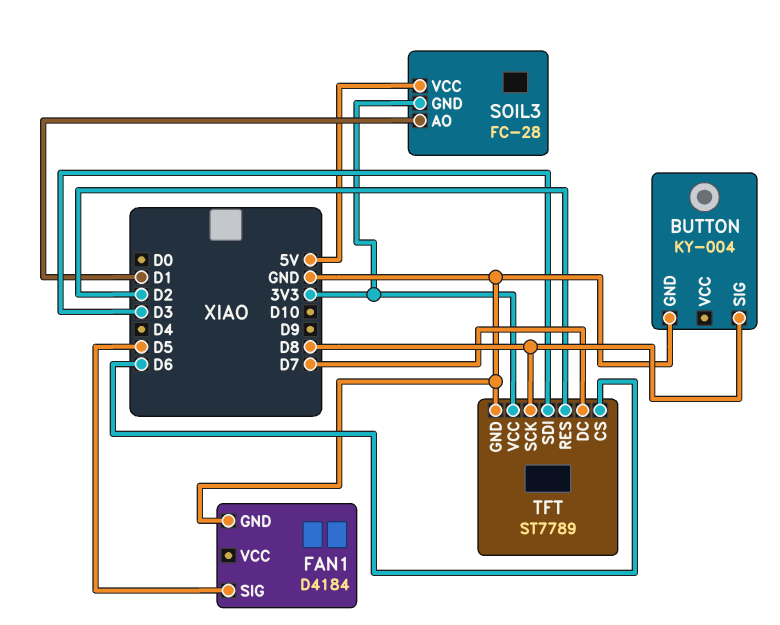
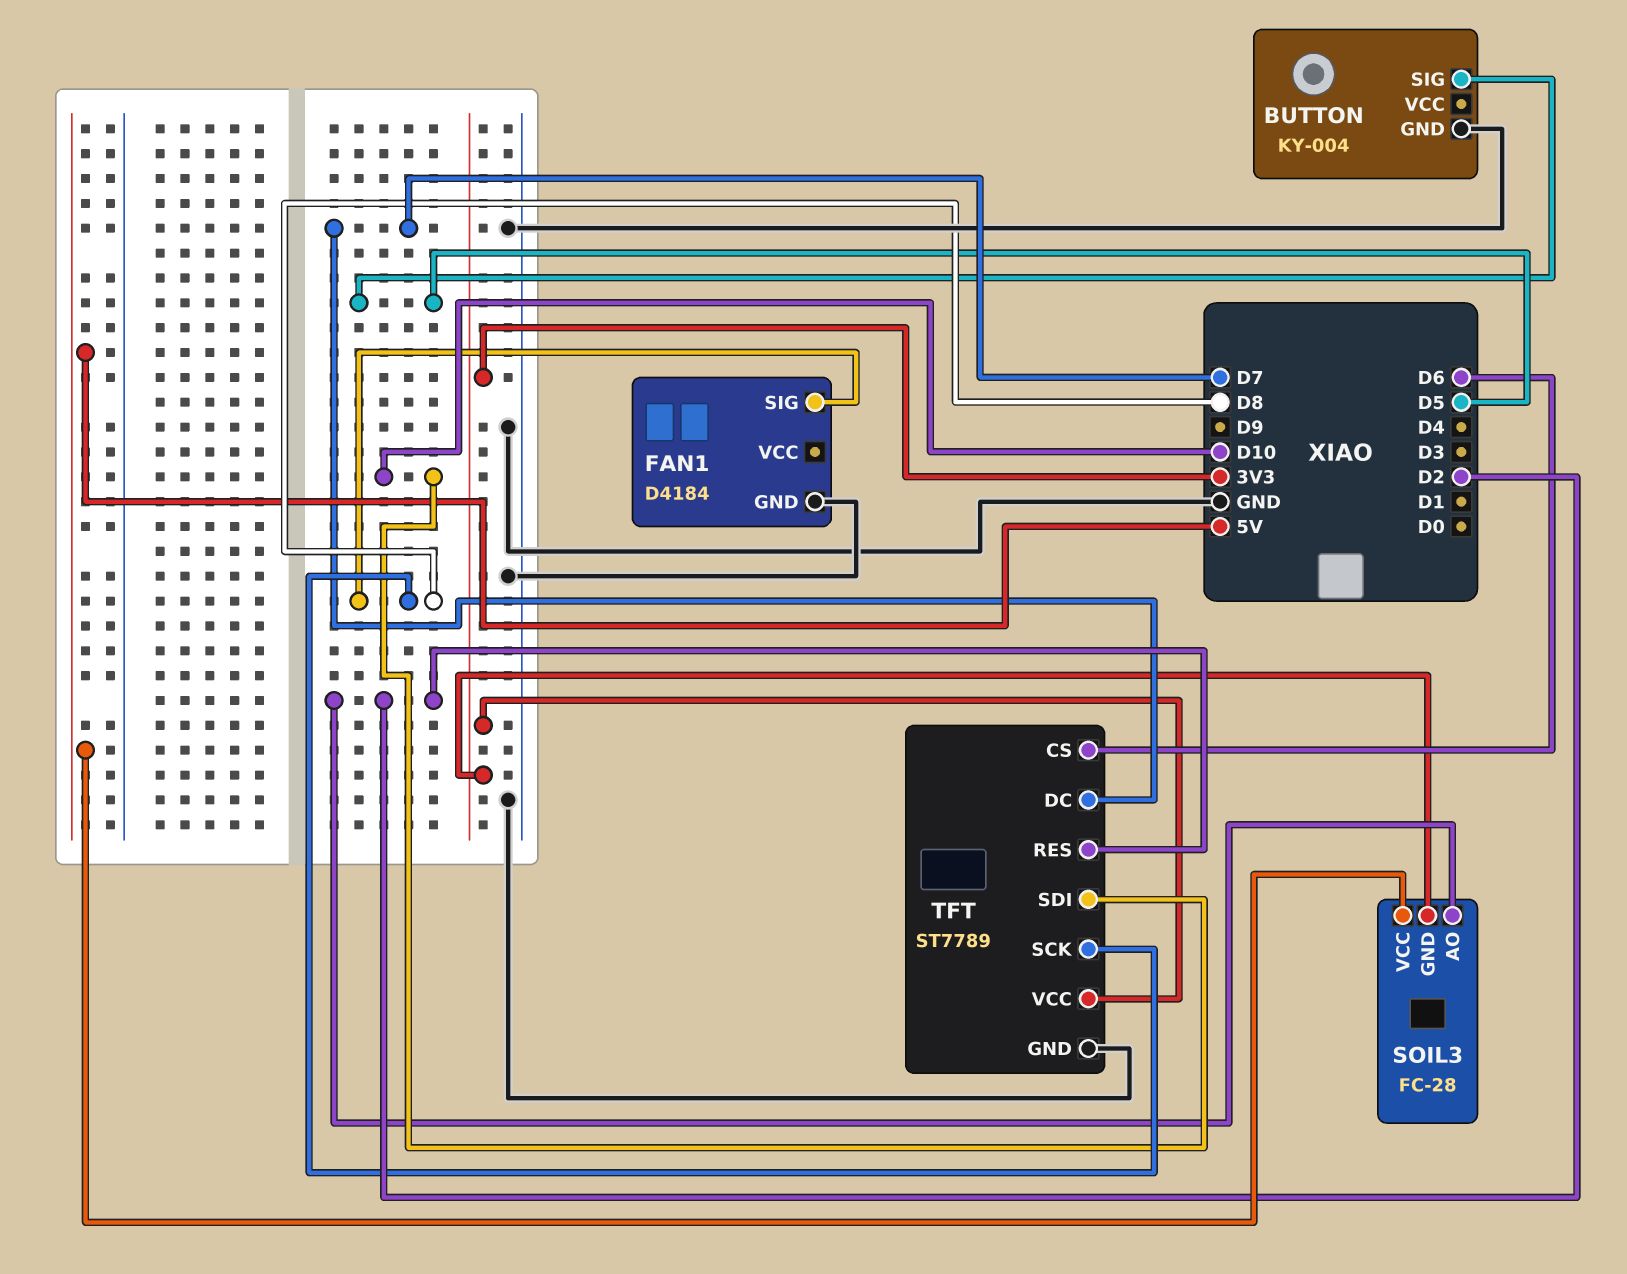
BUTTON pin SIG: D8 -> D5
FAN1 pin SIG: D5 -> D8
SOIL3 pin AO: D1 -> D2
TFT pin SDI: D3 -> D10

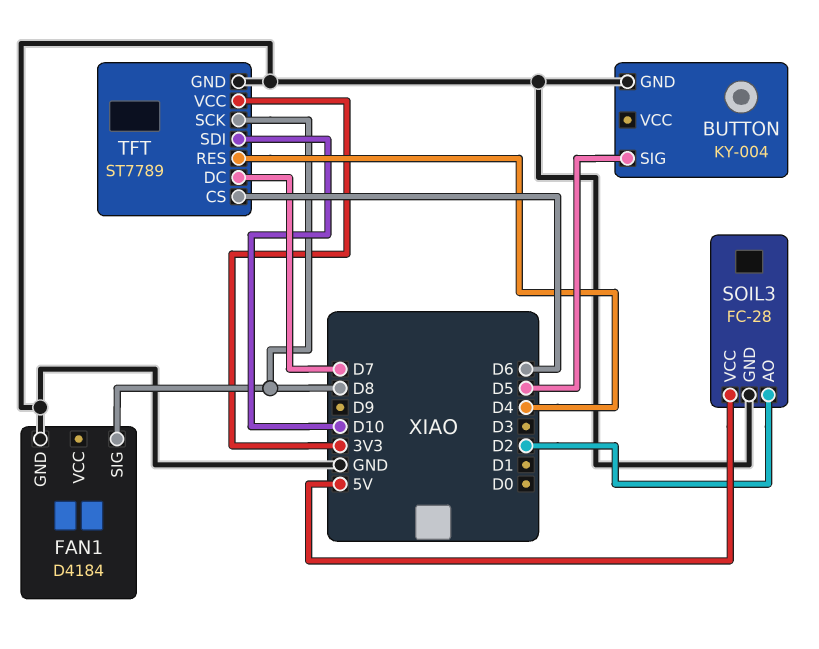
SOIL3 pin GND: 3V3 -> GND
TFT pin RES: D2 -> D4

